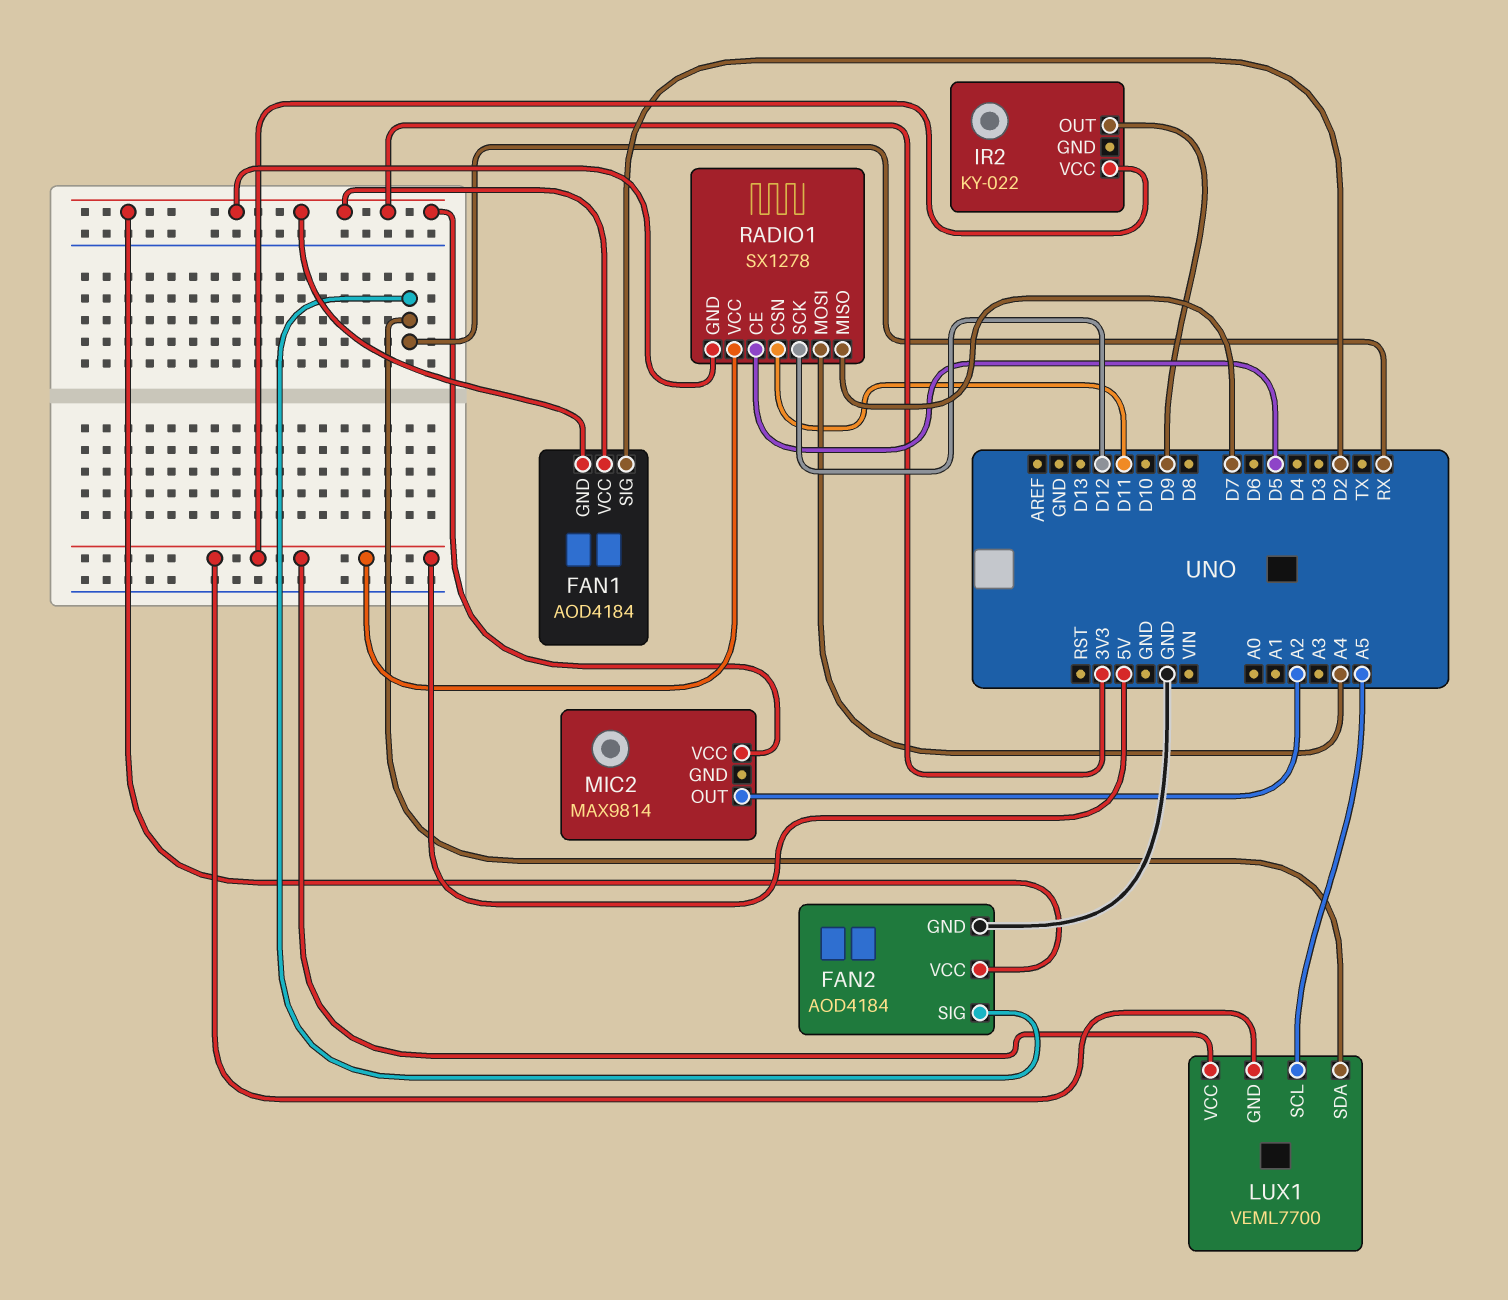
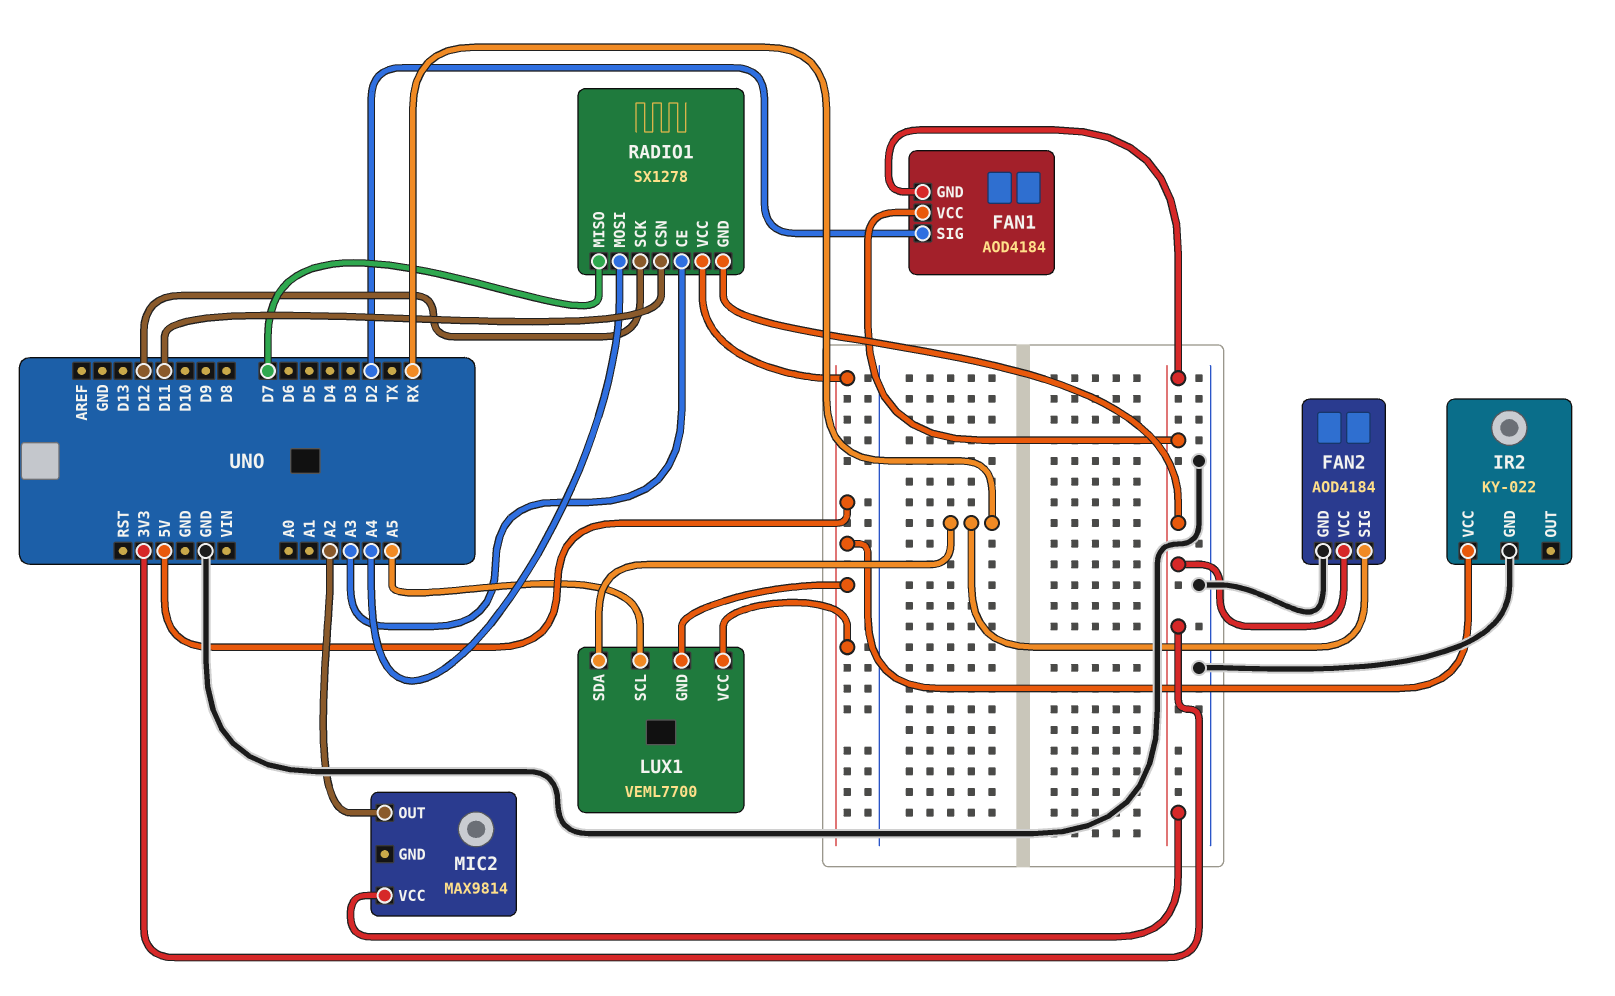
IR2 pin GND: none -> GND
IR2 pin OUT: D9 -> none
RADIO1 pin CE: D5 -> A3

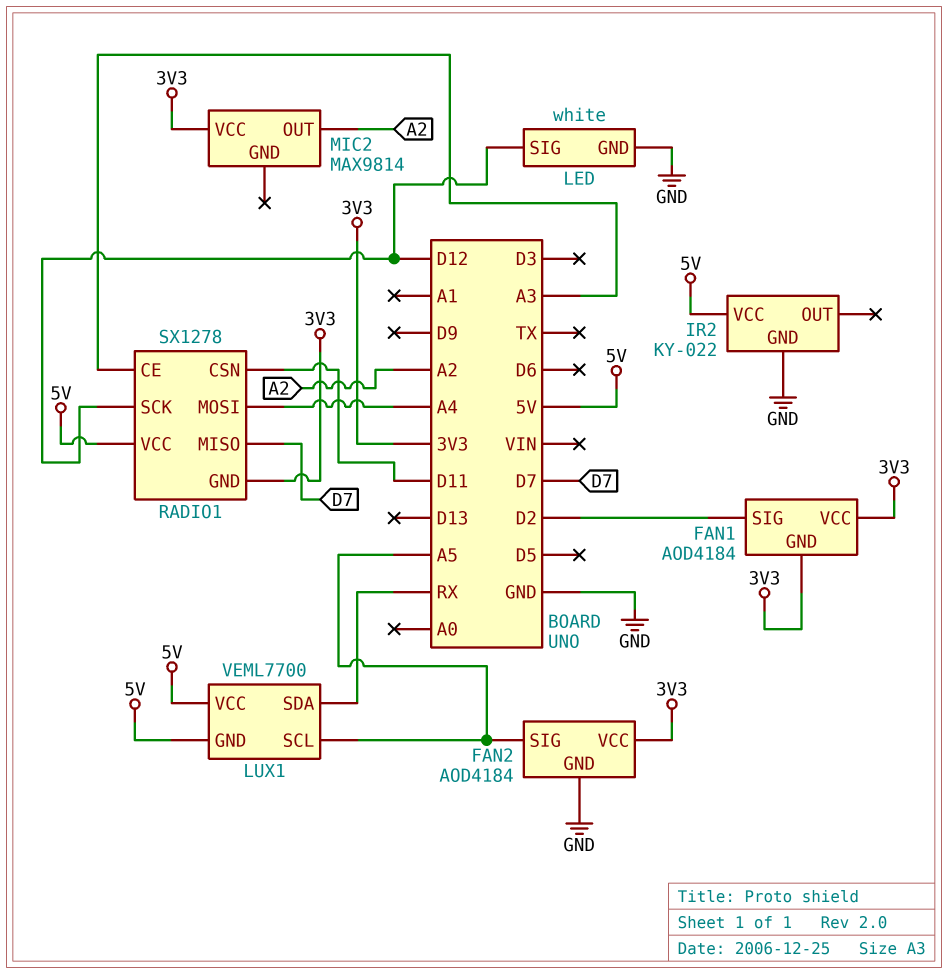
FAN2 pin SIG: RX -> A5
LED: none -> white
LED pin GND: none -> GND
LED pin SIG: none -> D12

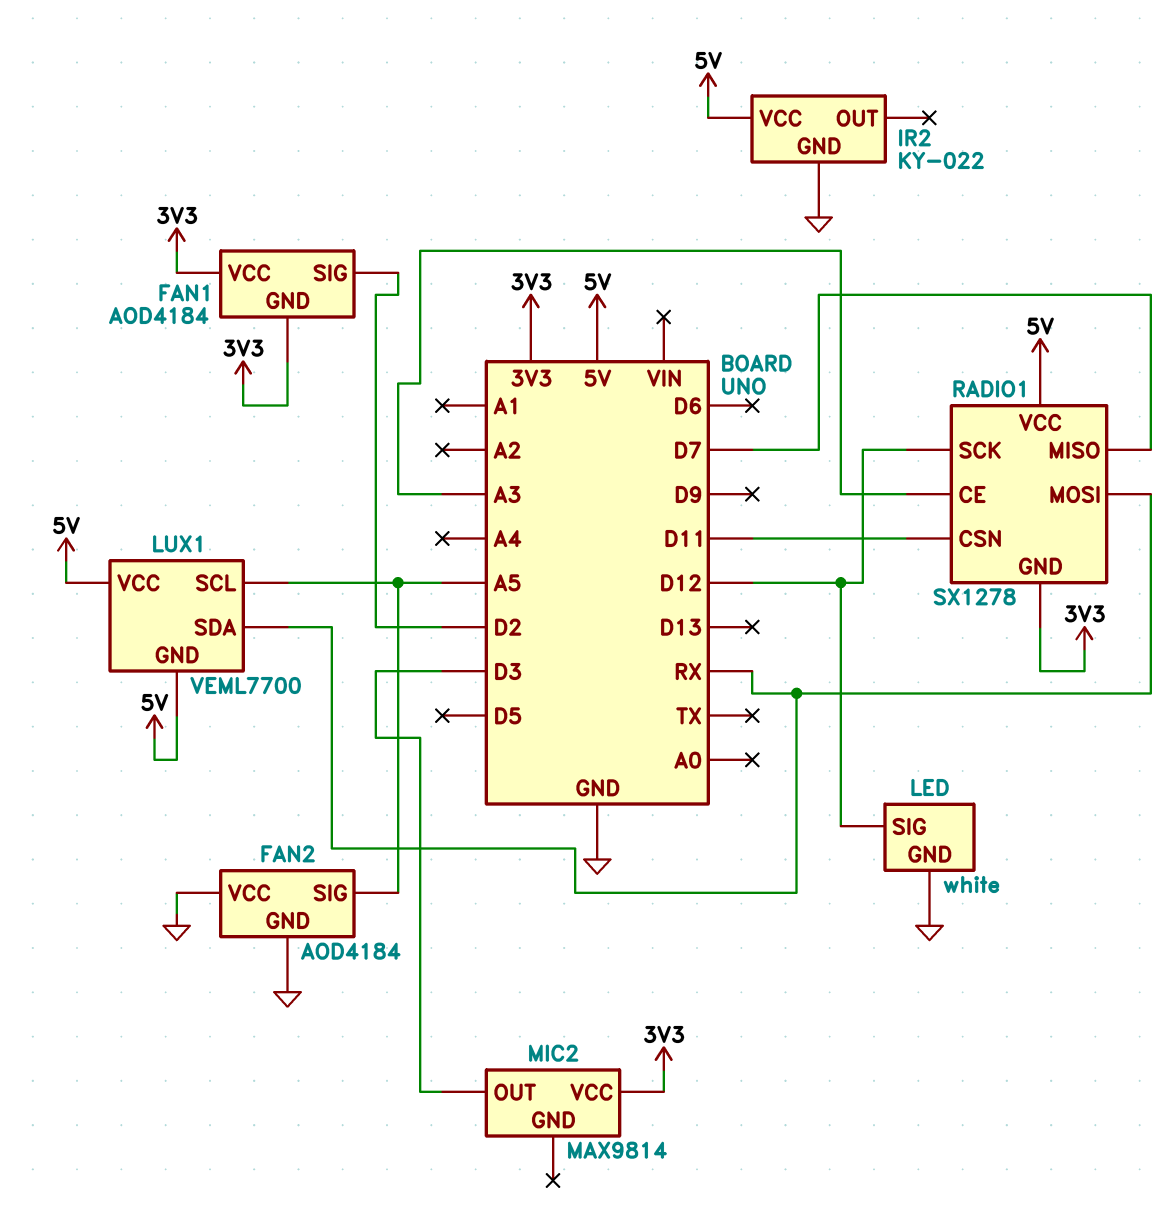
FAN2 pin VCC: 3V3 -> GND
MIC2 pin OUT: A2 -> D3
RADIO1 pin MOSI: A4 -> RX

